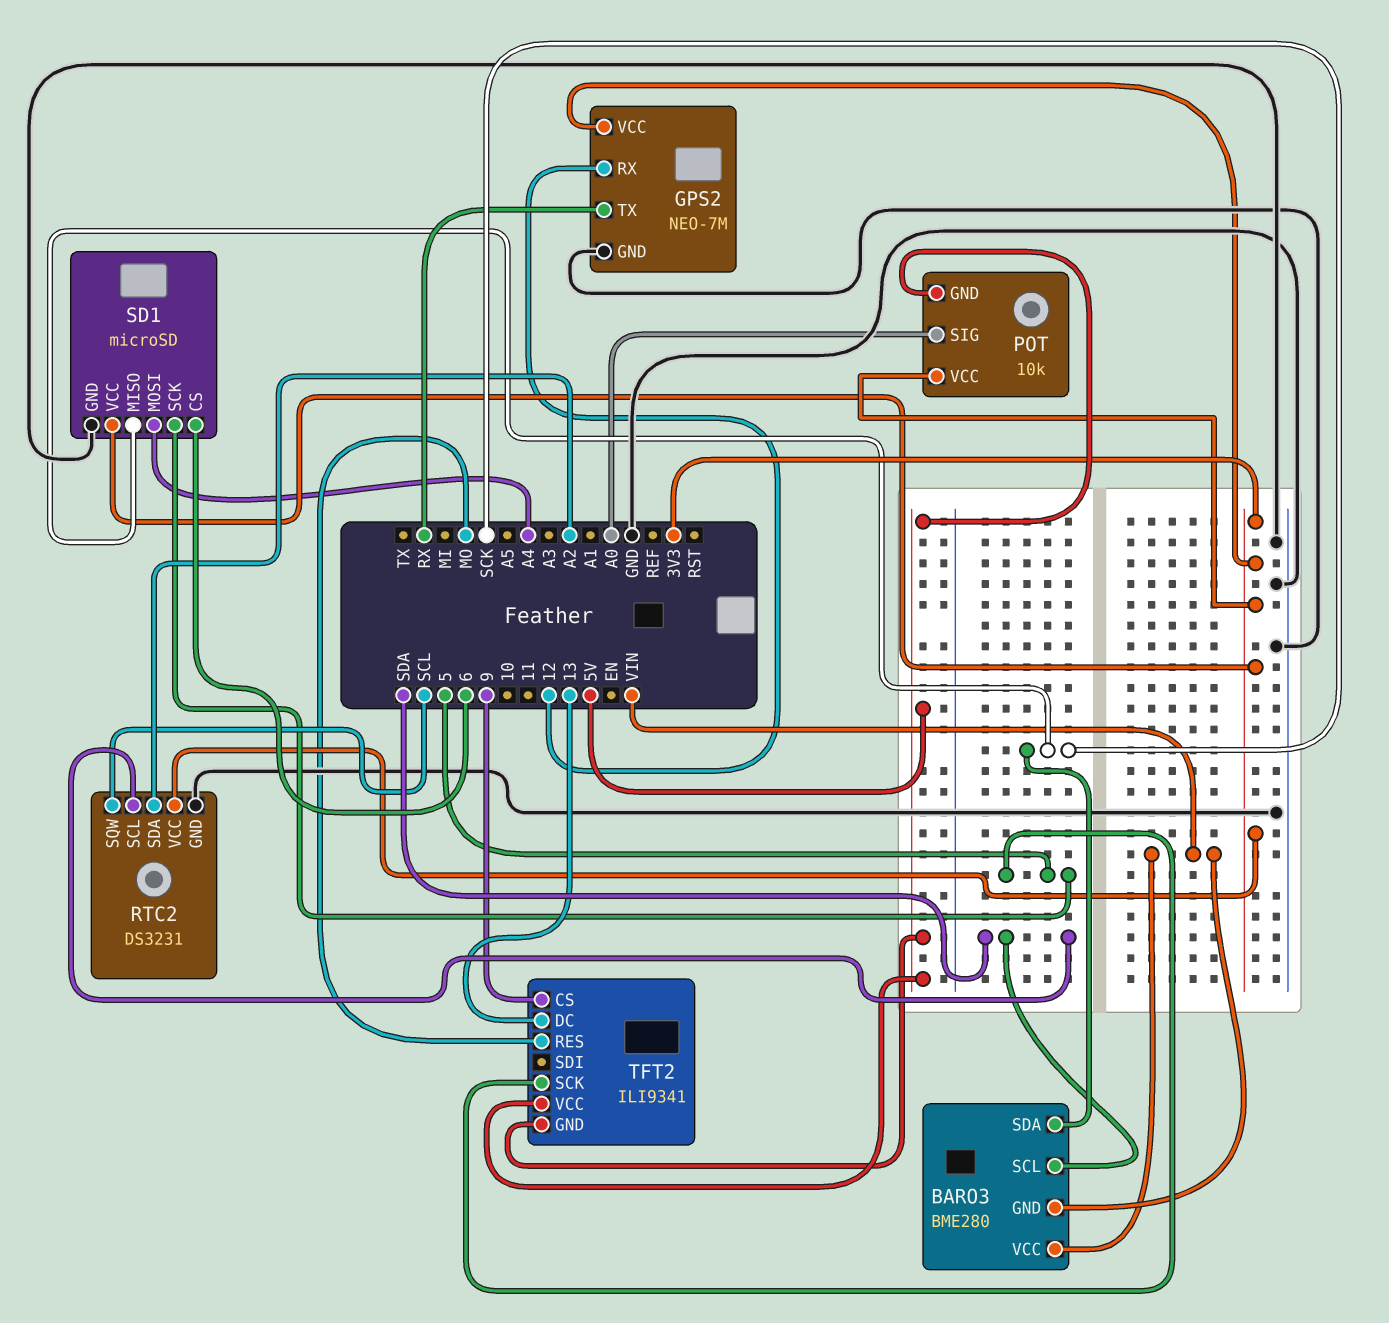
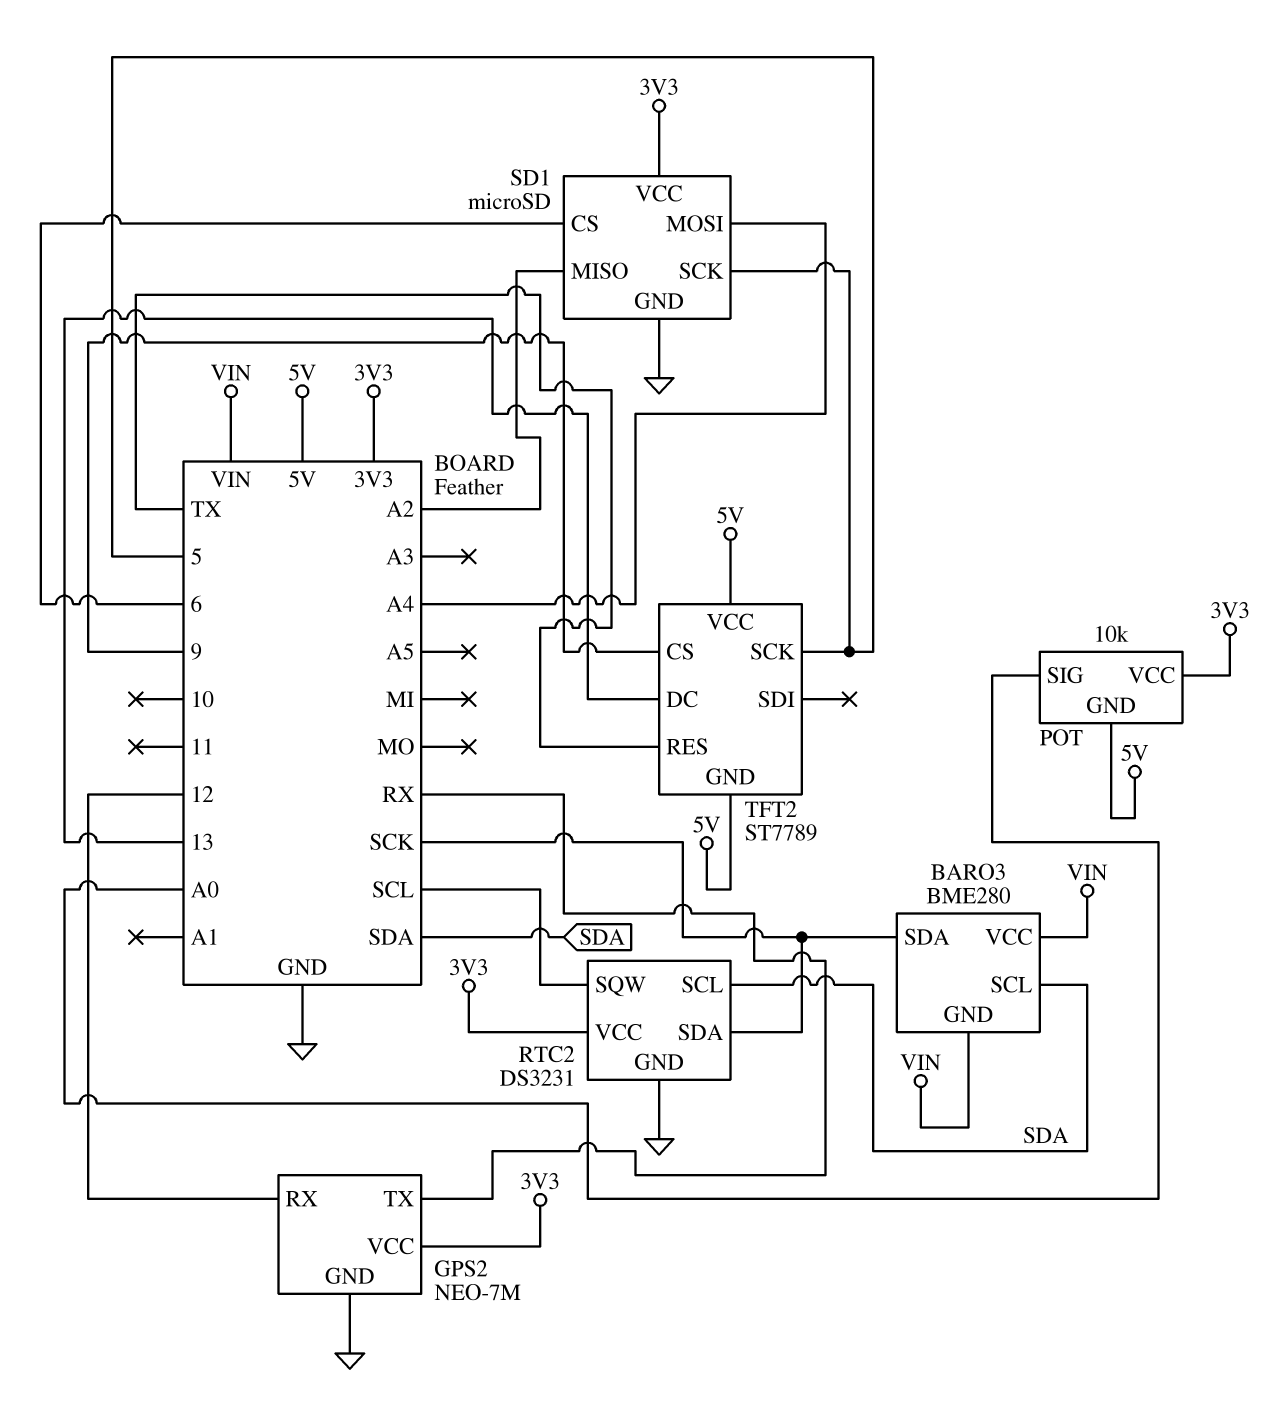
RTC2 pin SDA: A2 -> SCK
SD1 pin MISO: SCK -> A2
TFT2: ILI9341 -> ST7789
TFT2 pin RES: MO -> TX

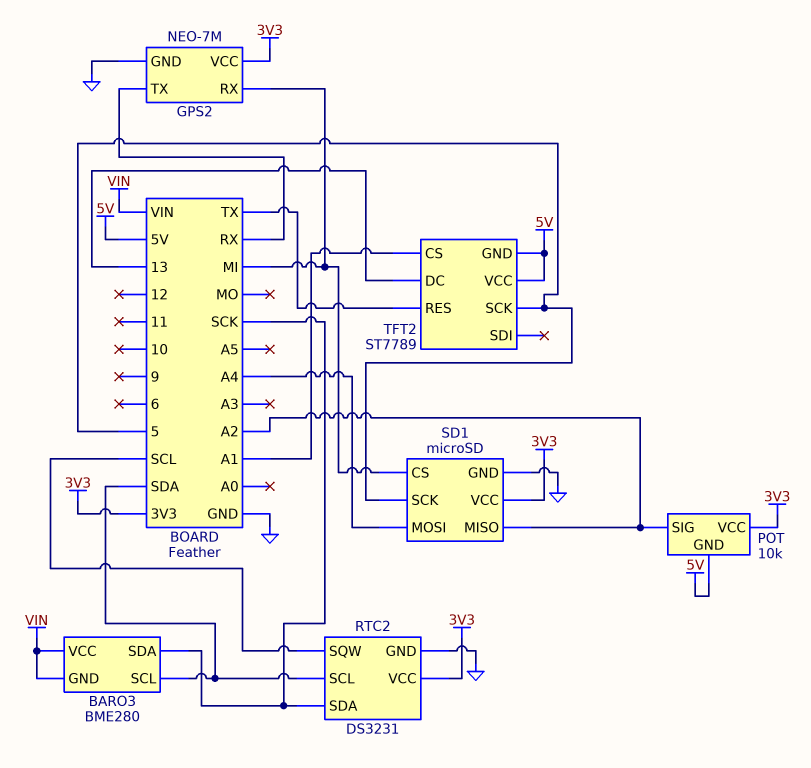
GPS2 pin RX: 12 -> MI
POT pin SIG: A0 -> A2
SD1 pin CS: 6 -> MI
TFT2 pin CS: 9 -> A1

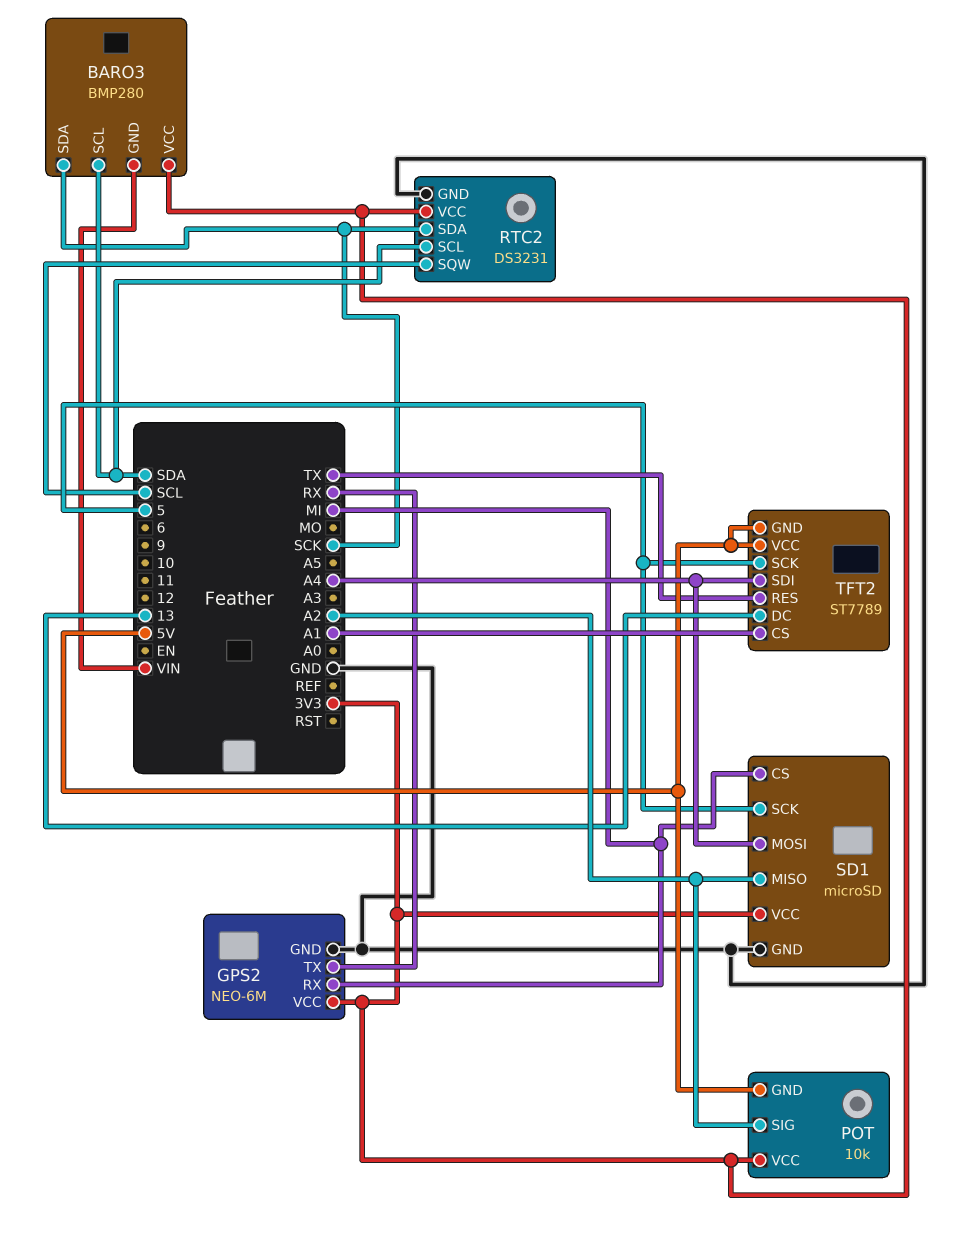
BARO3: BME280 -> BMP280
BARO3 pin VCC: VIN -> 3V3
GPS2: NEO-7M -> NEO-6M
TFT2 pin SDI: none -> A4

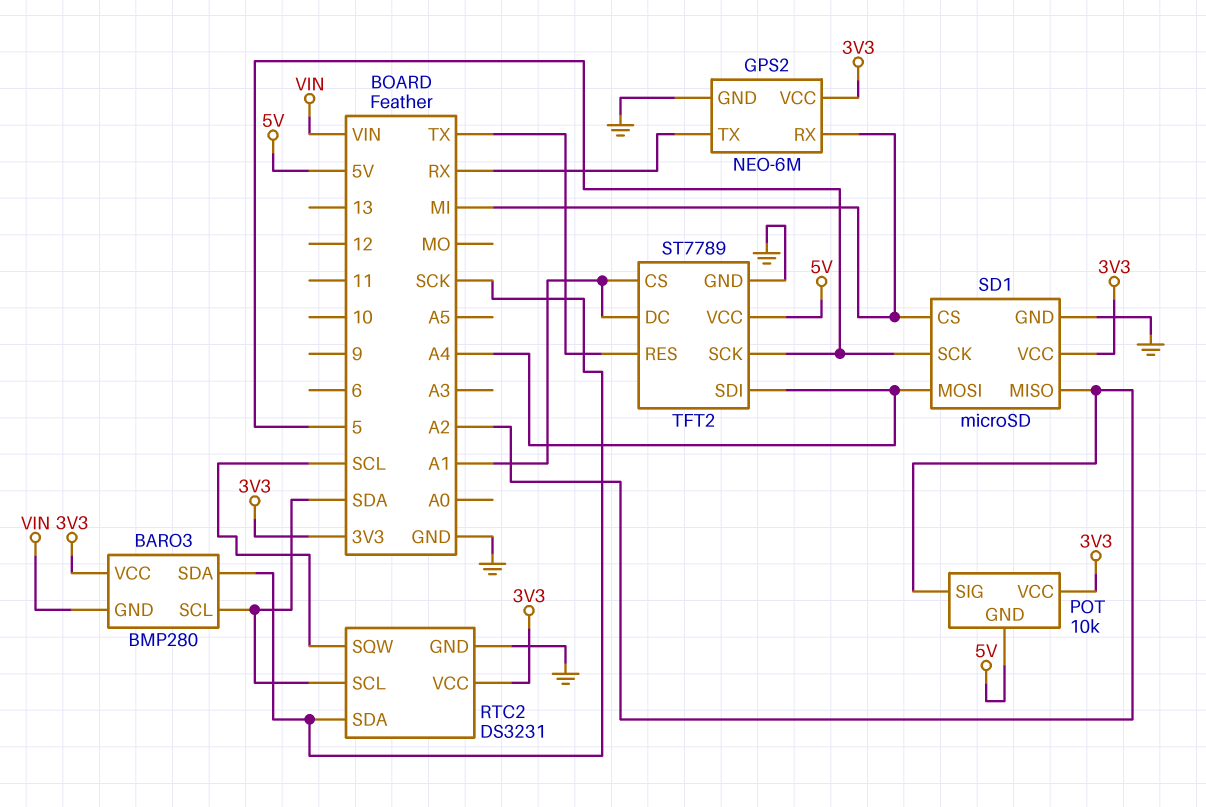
TFT2 pin DC: 13 -> A1
TFT2 pin GND: 5V -> GND

